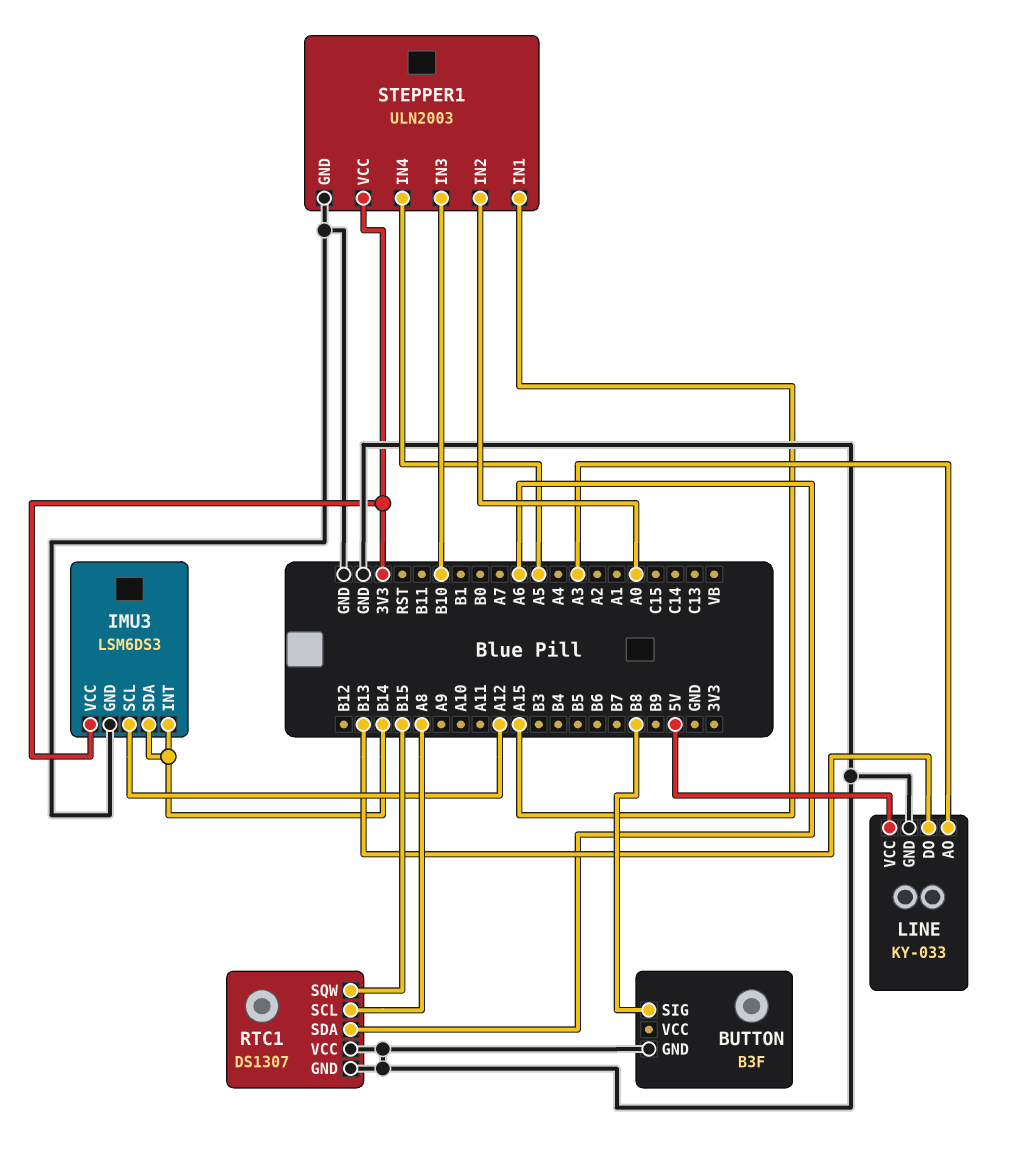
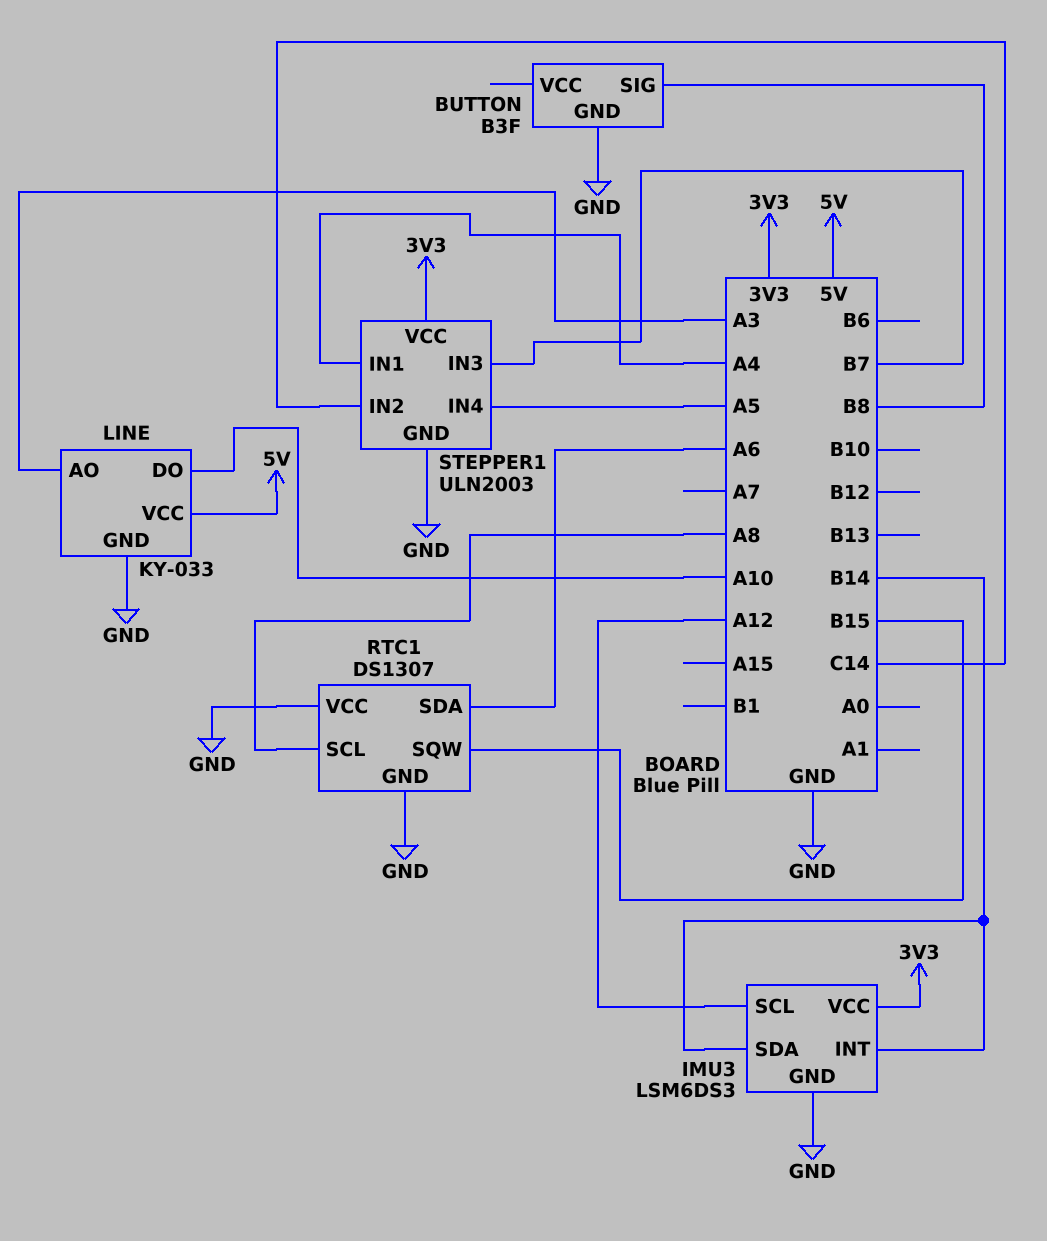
LINE pin DO: B13 -> A10
STEPPER1 pin IN1: A15 -> A4
STEPPER1 pin IN2: A0 -> C14
STEPPER1 pin IN3: B10 -> B7

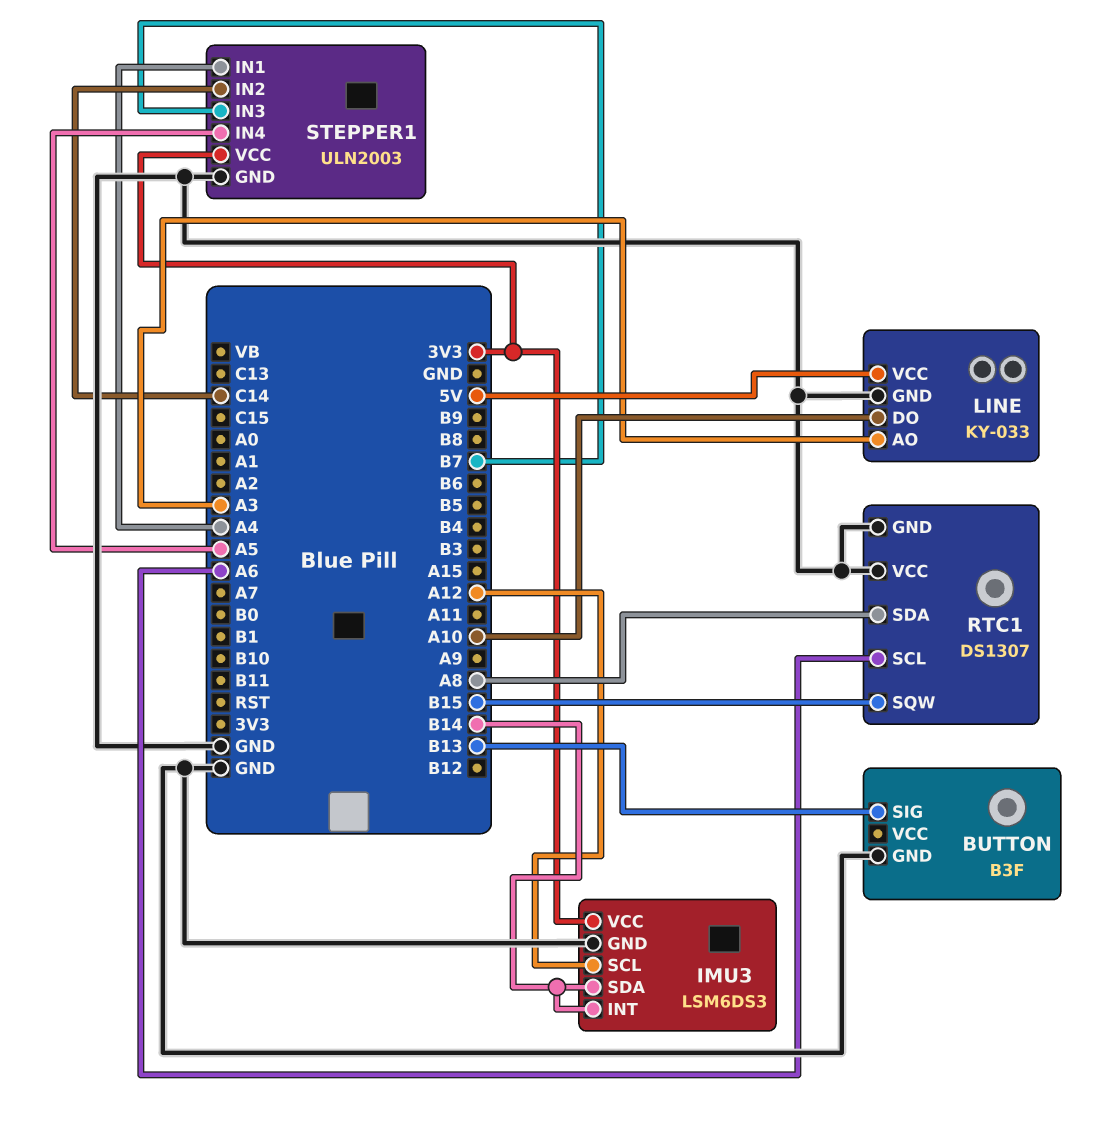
BUTTON pin SIG: B8 -> B13
RTC1 pin SCL: A8 -> A6
RTC1 pin SDA: A6 -> A8

